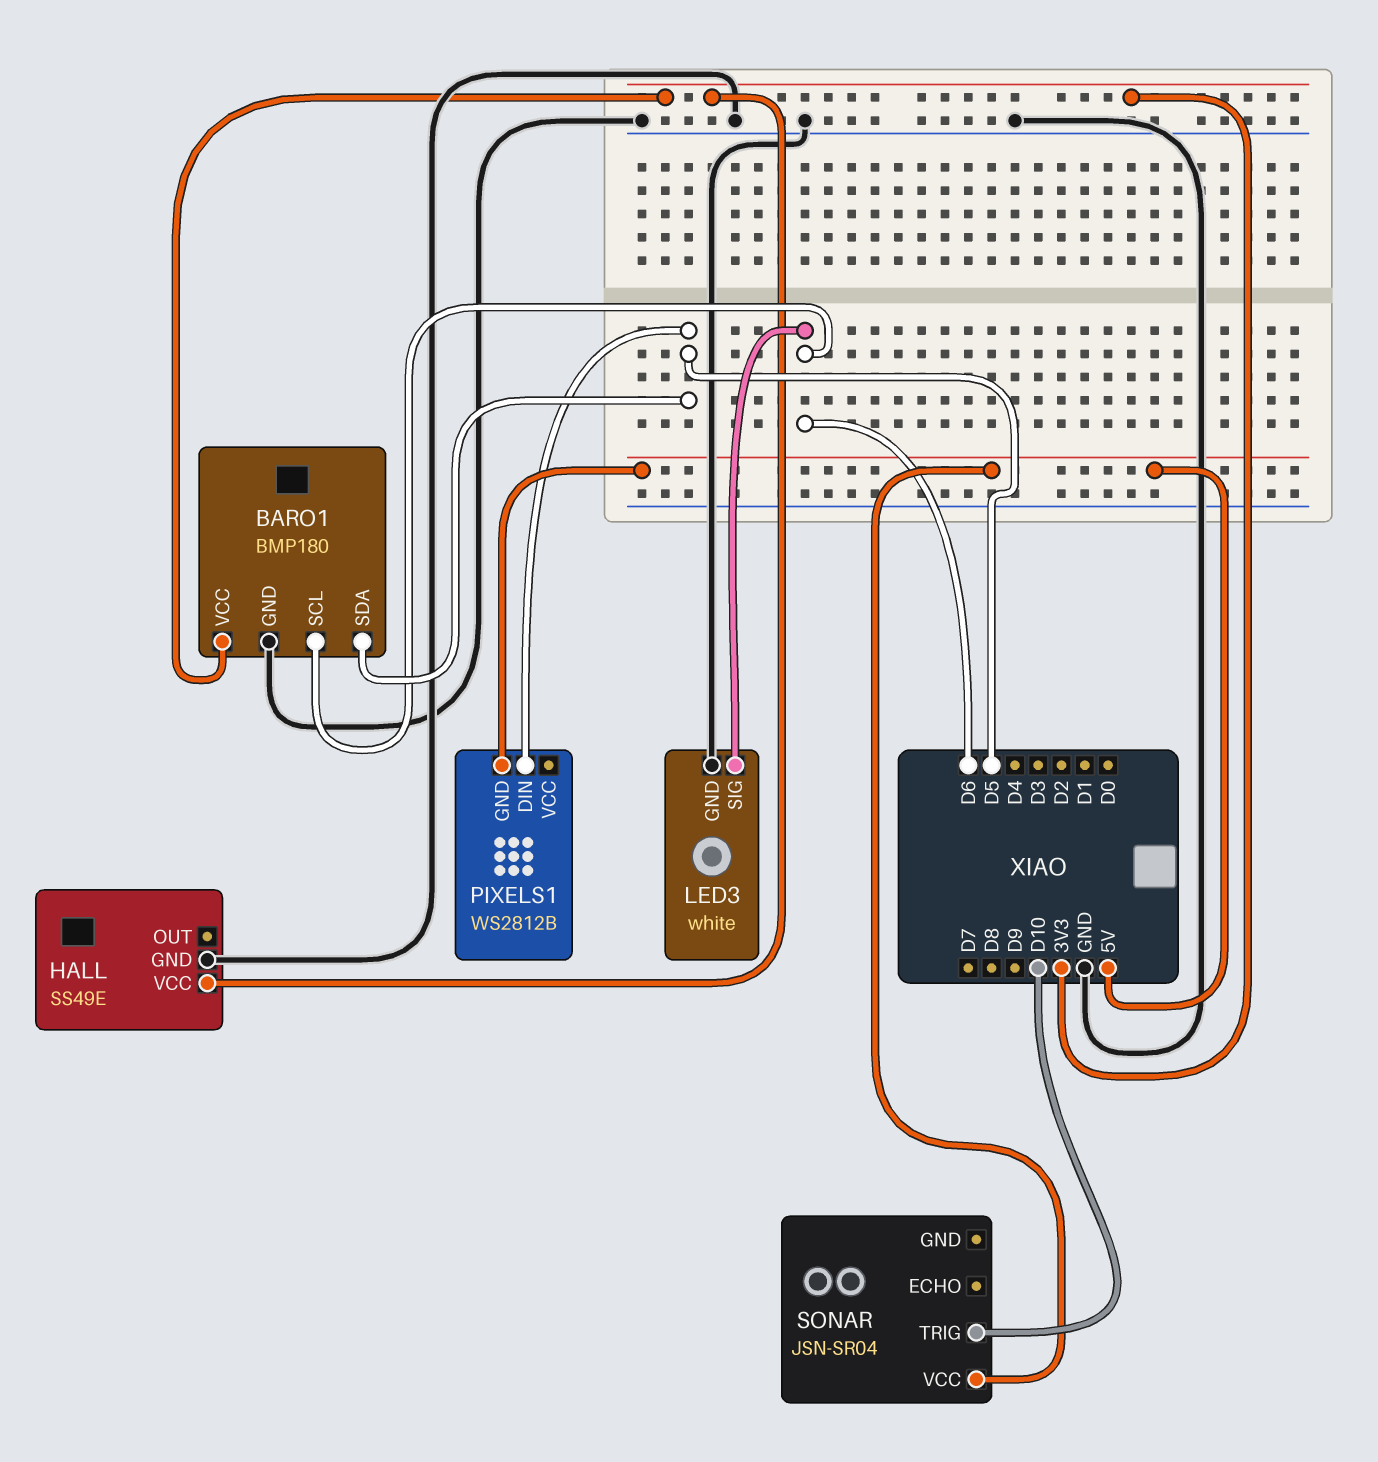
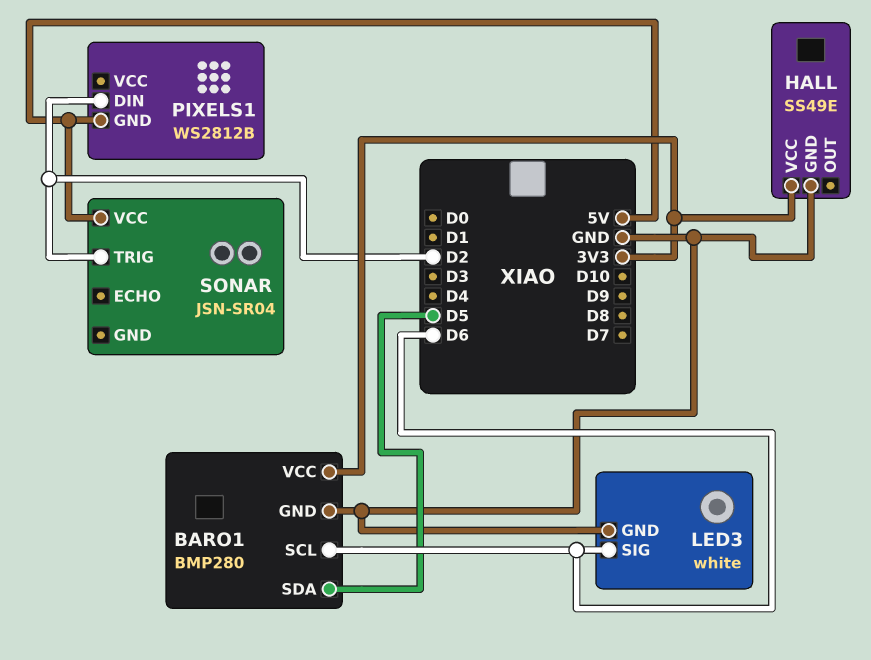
BARO1: BMP180 -> BMP280
PIXELS1 pin DIN: D5 -> D2
SONAR pin TRIG: D10 -> D2

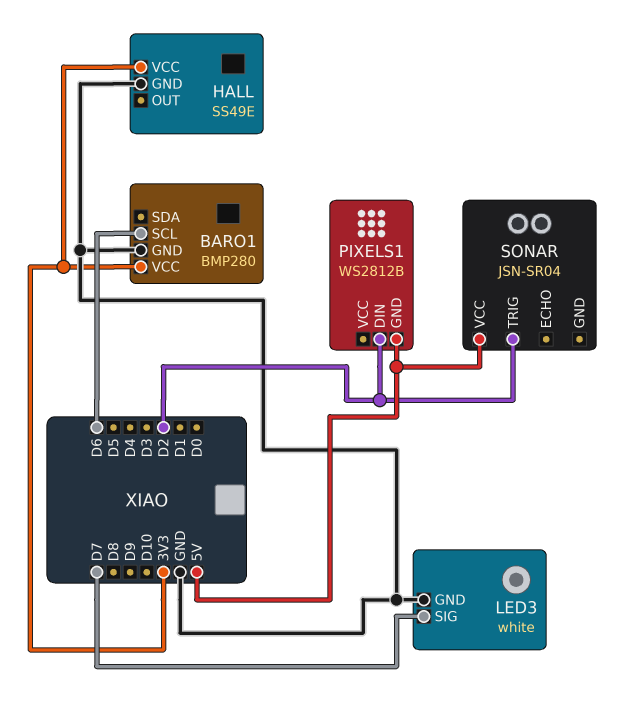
BARO1 pin SDA: D5 -> none
LED3 pin SIG: D6 -> D7

